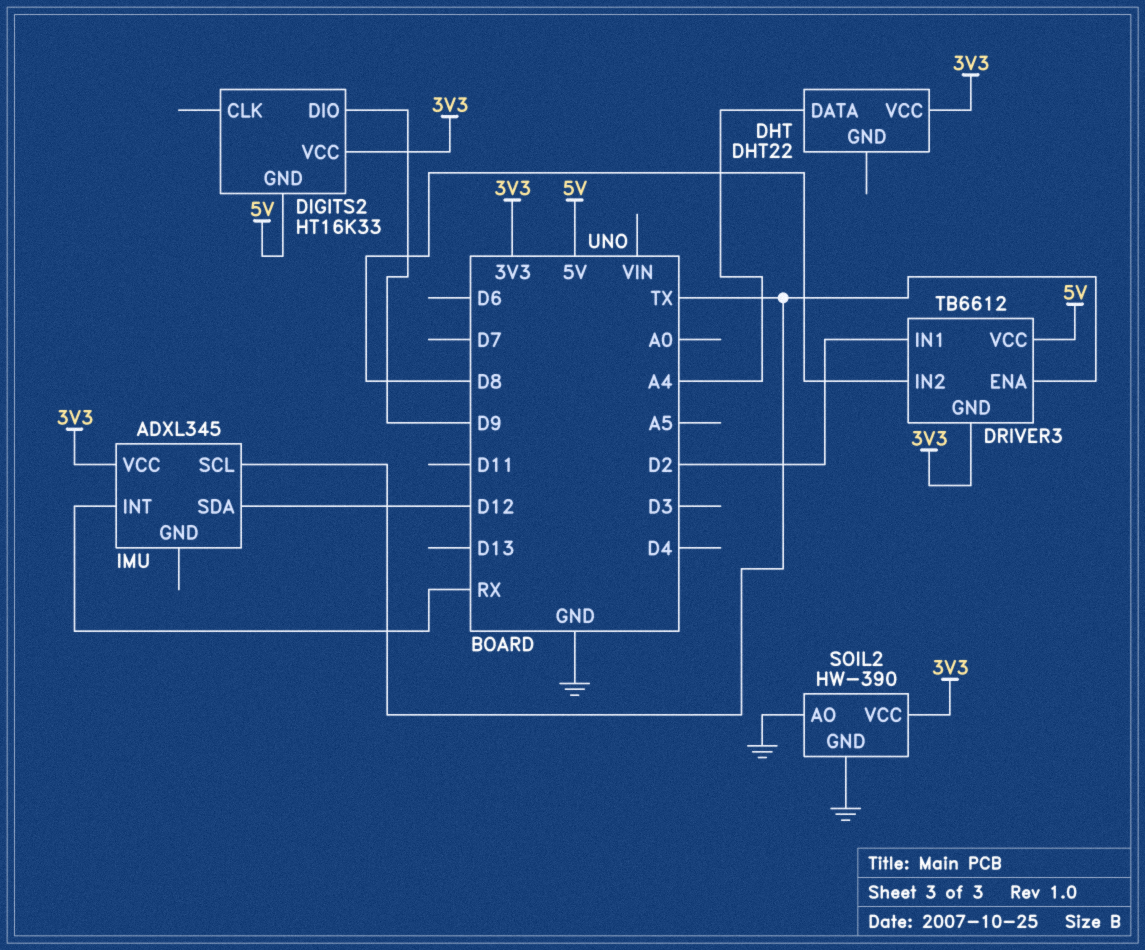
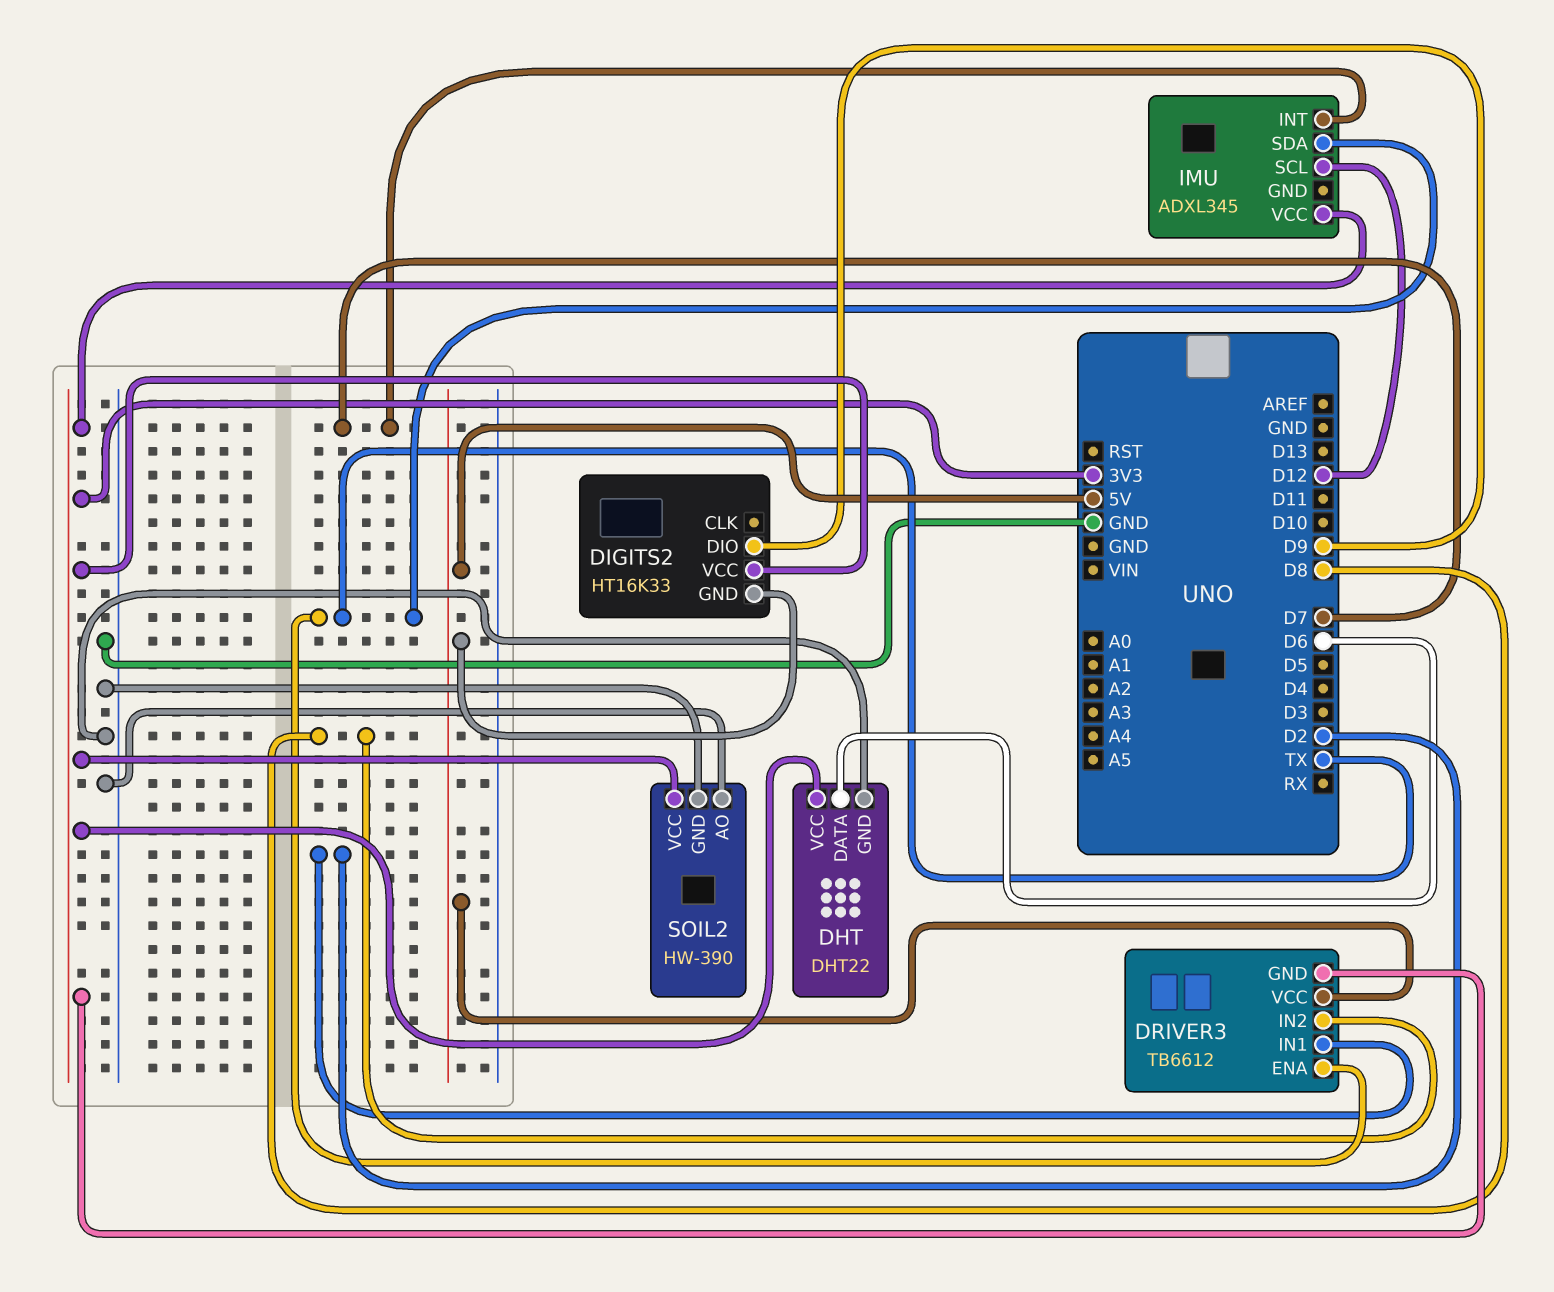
DHT pin DATA: A4 -> D6
DHT pin GND: none -> GND
IMU pin INT: RX -> D7
IMU pin SCL: TX -> D12
IMU pin SDA: D12 -> TX

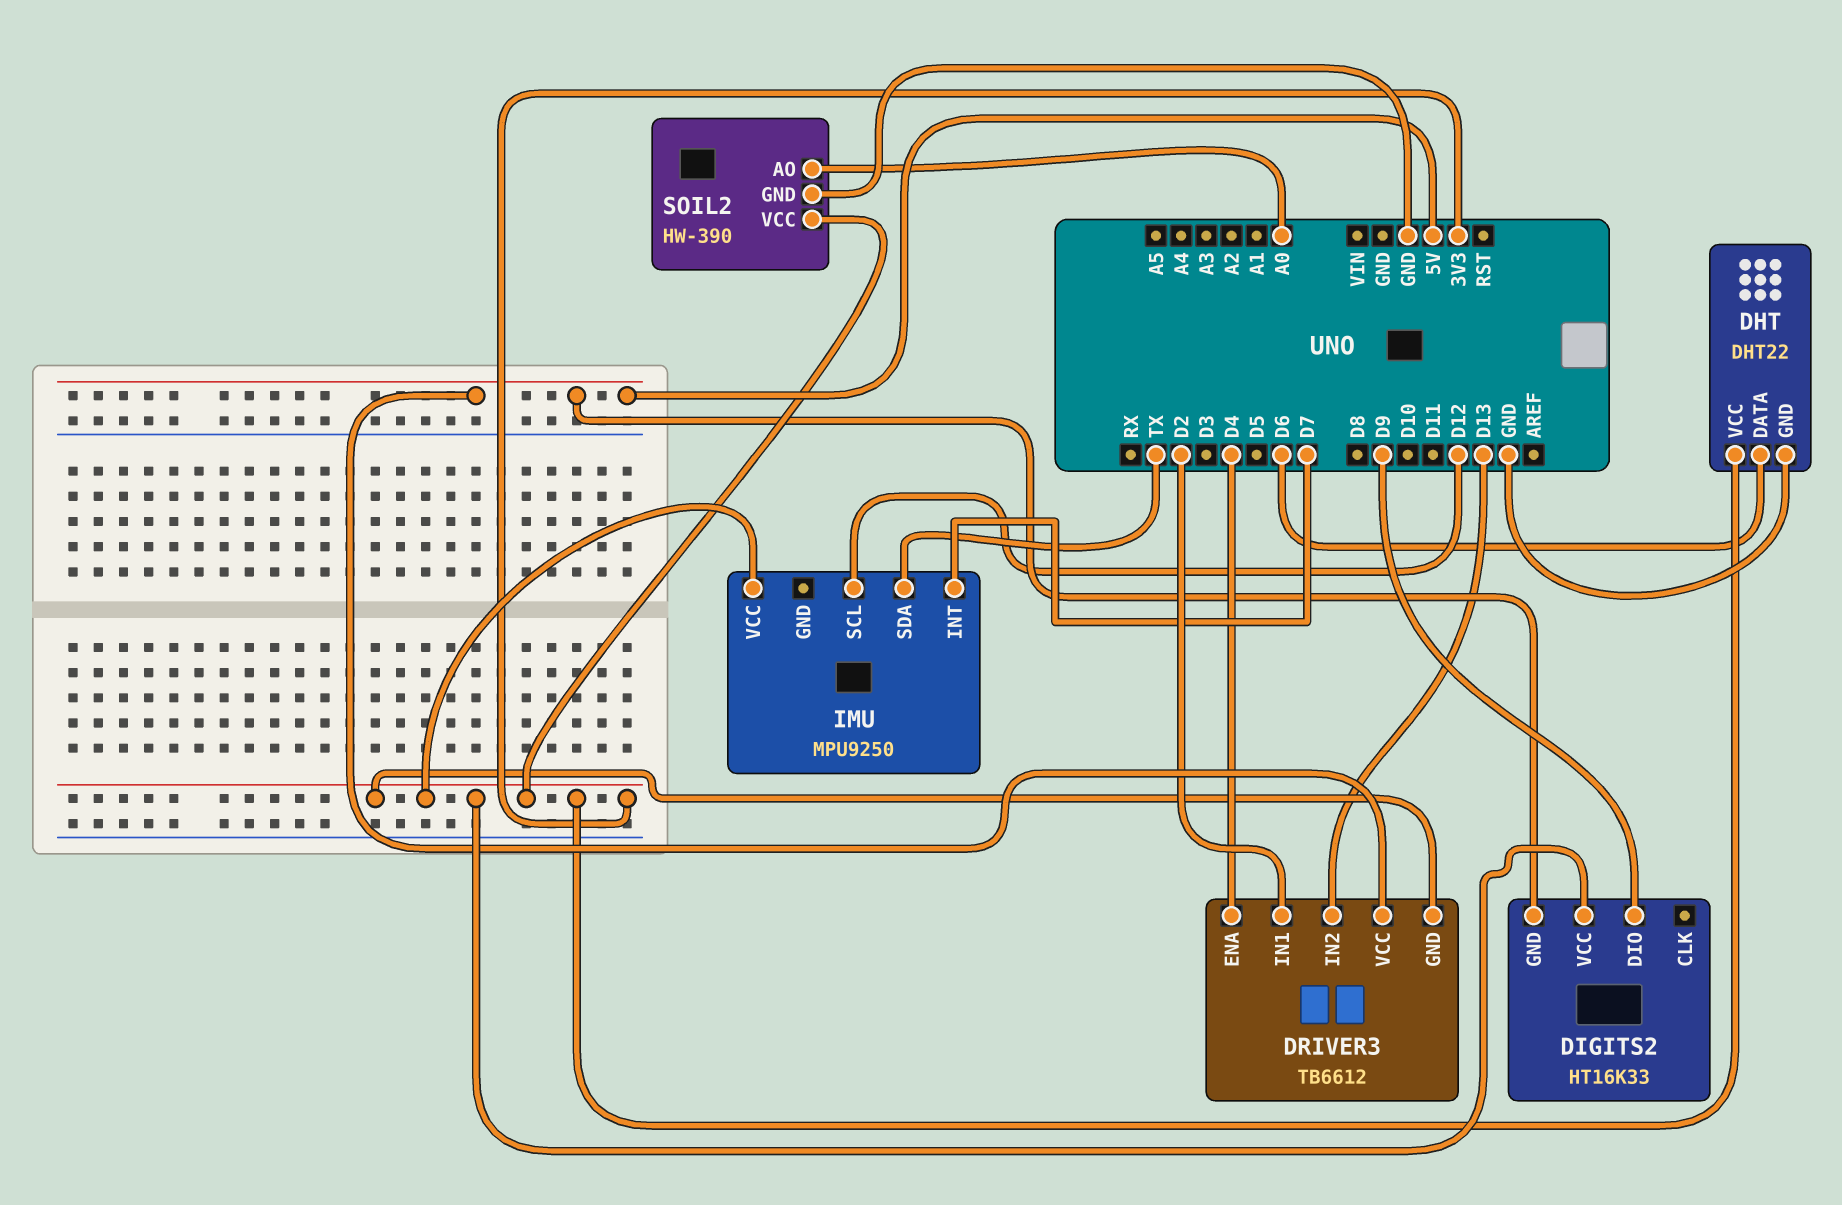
DRIVER3 pin ENA: TX -> D4
DRIVER3 pin IN2: D8 -> D13
IMU: ADXL345 -> MPU9250
SOIL2 pin AO: GND -> A0

